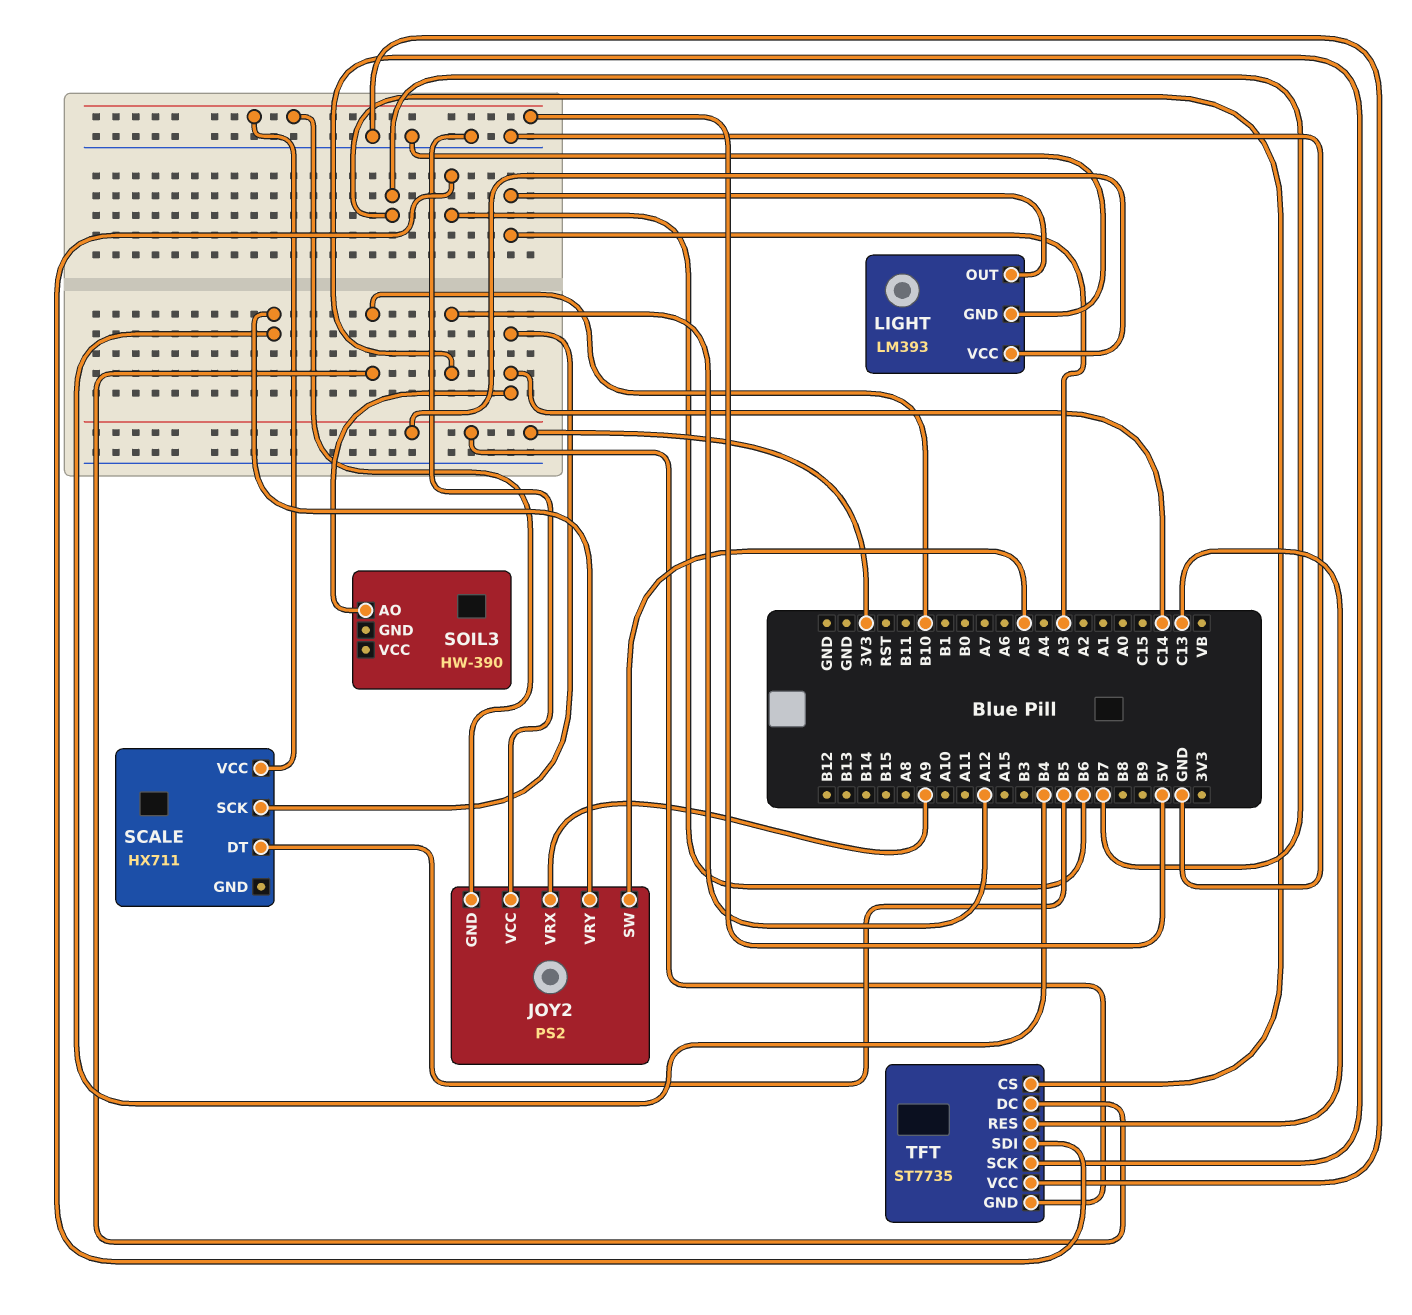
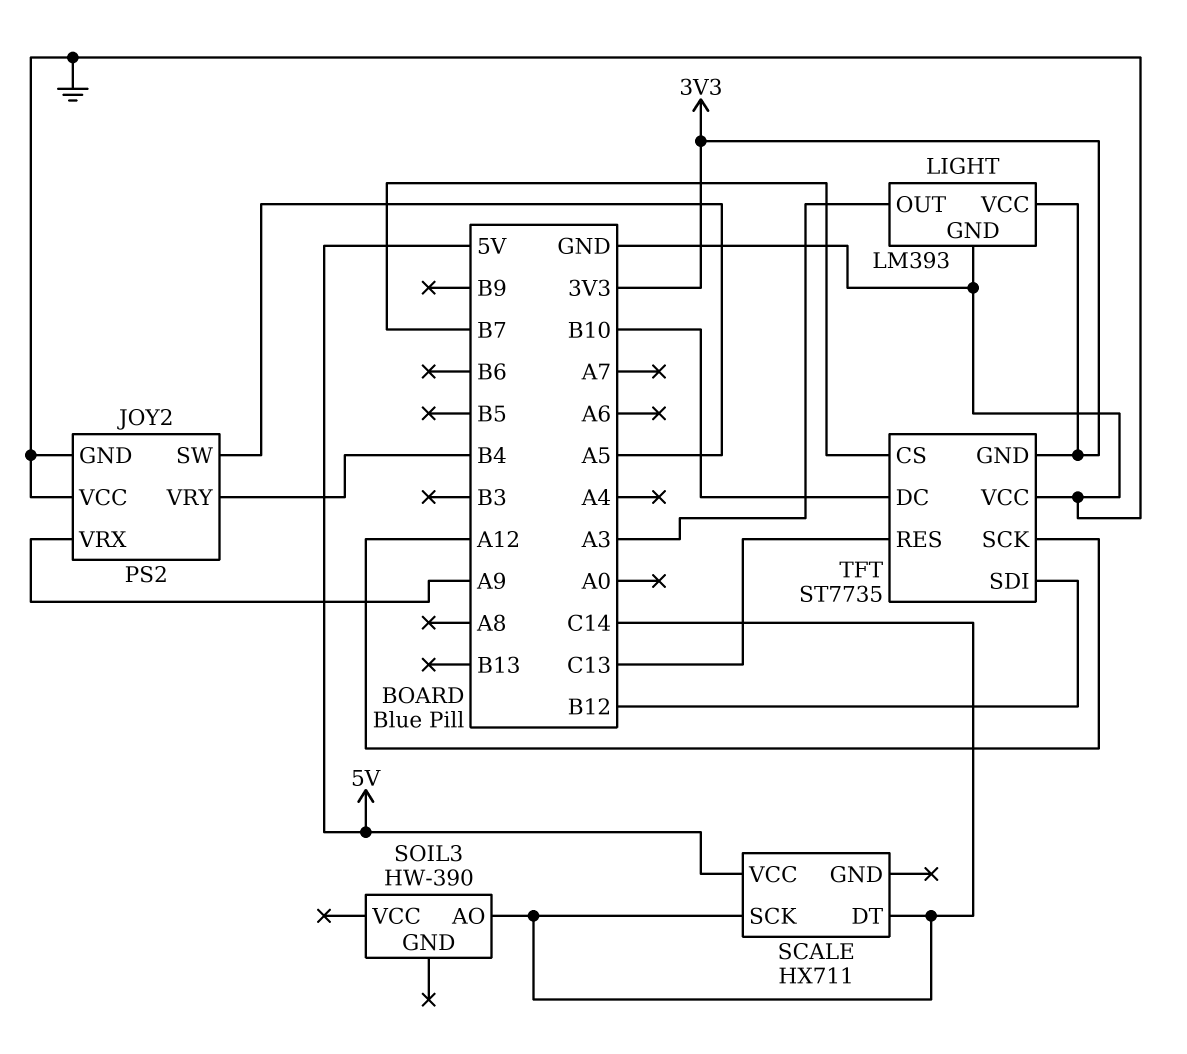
JOY2 pin GND: 5V -> GND
SCALE pin DT: B5 -> C14
TFT pin SDI: B6 -> B12

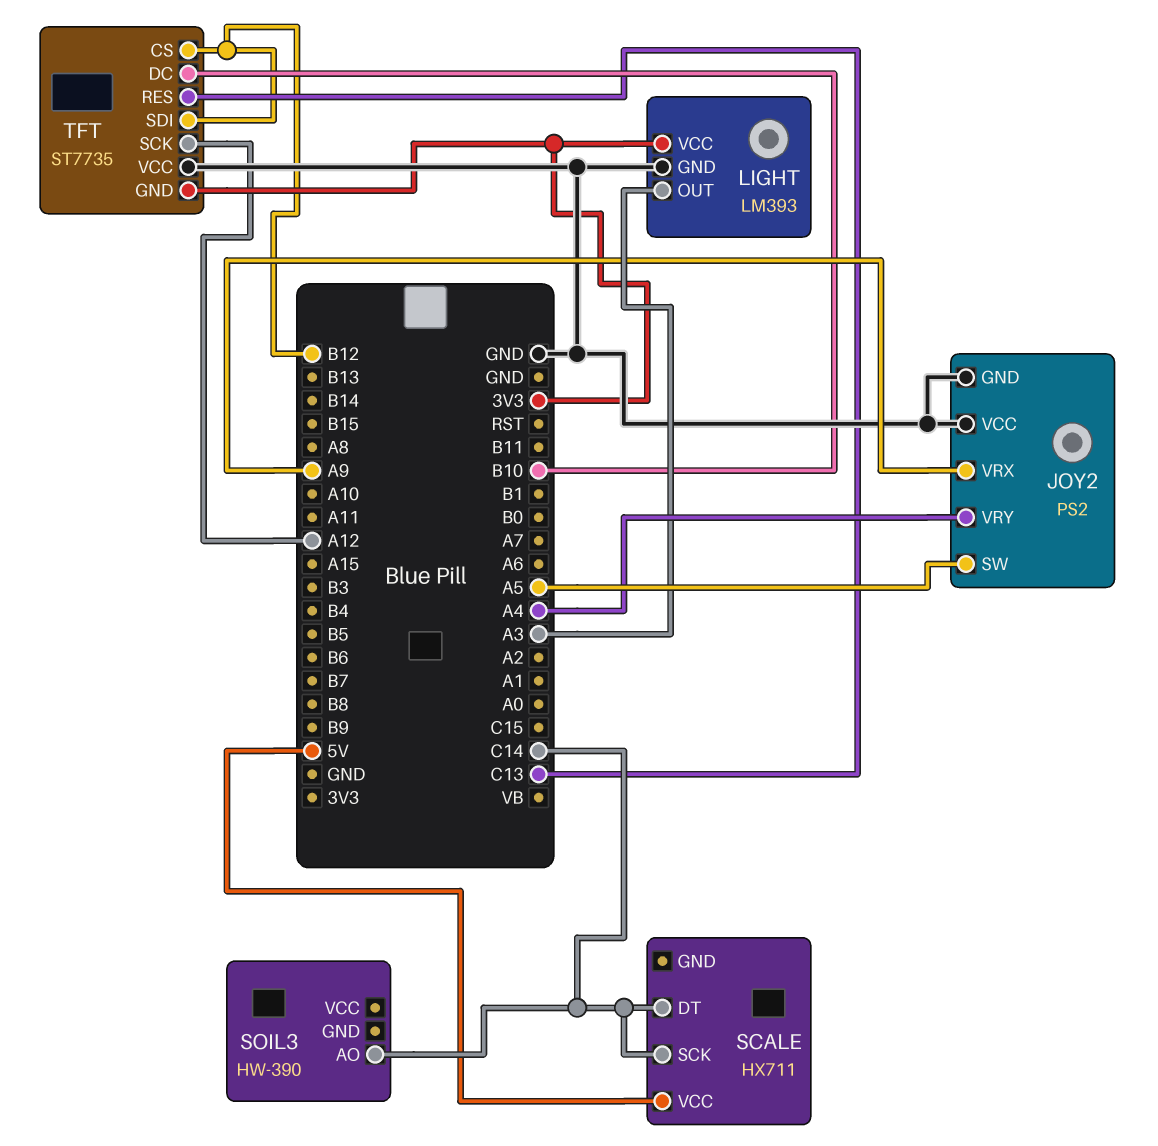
JOY2 pin VRY: B4 -> A4
TFT pin CS: B7 -> B12

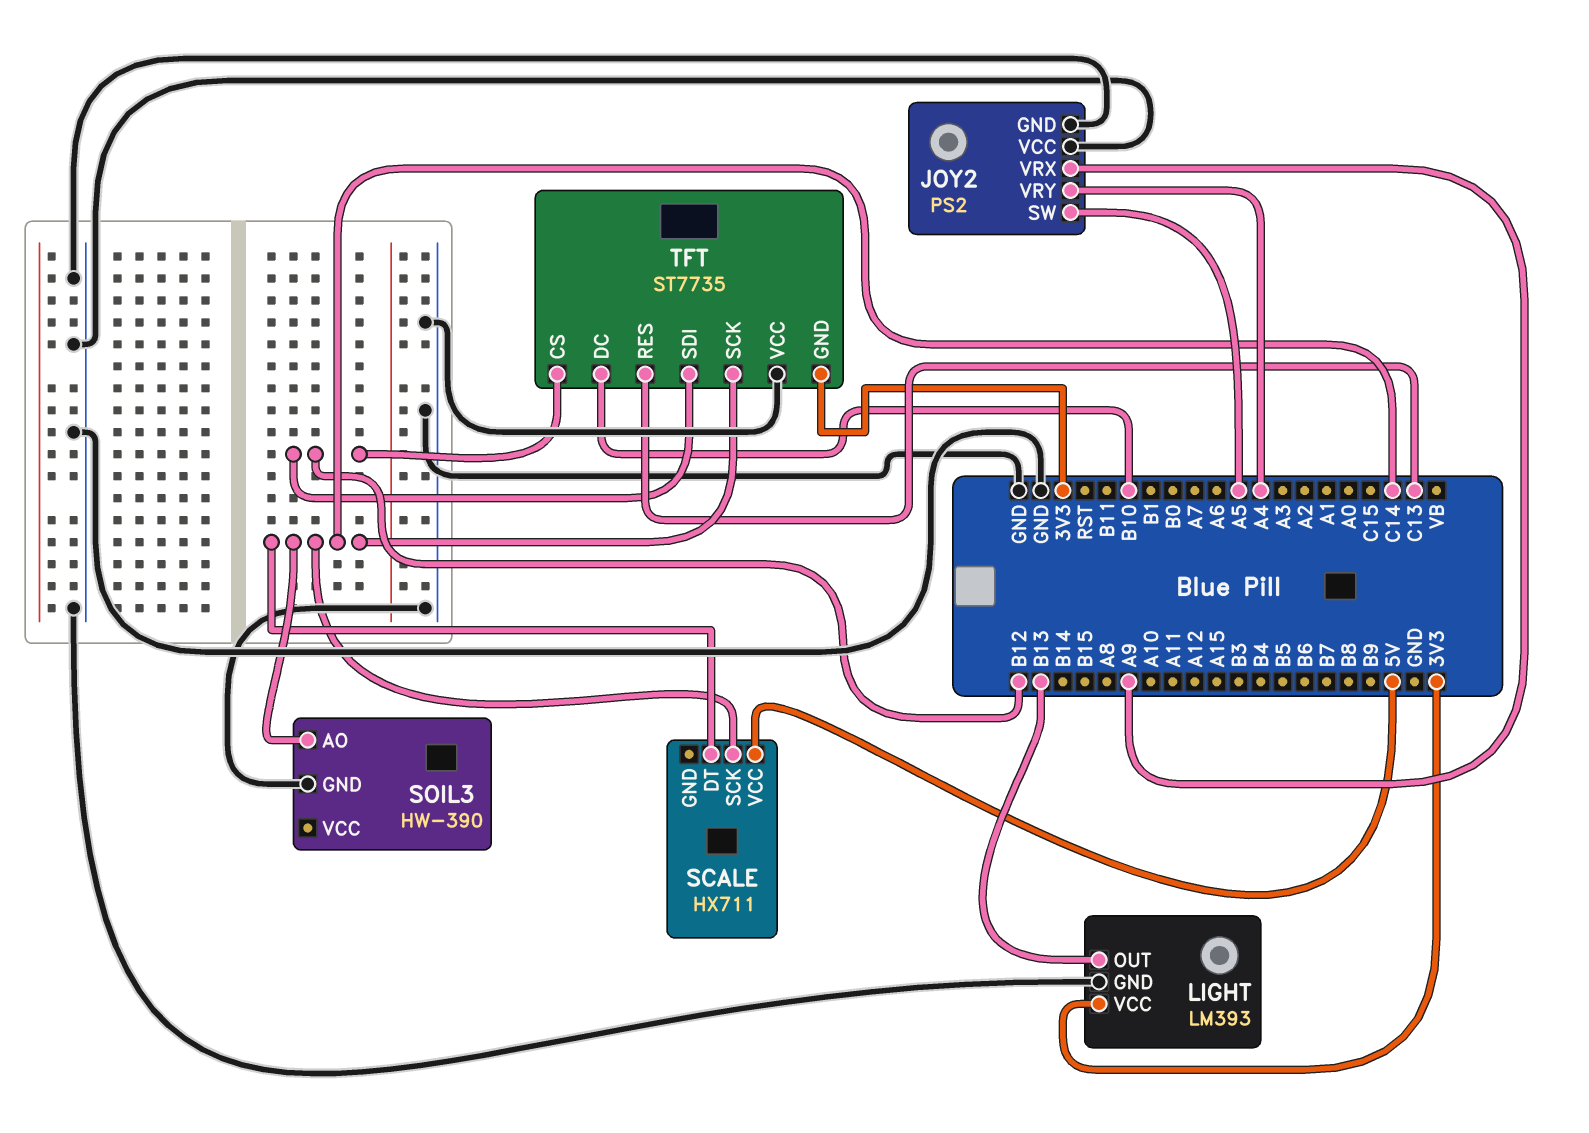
LIGHT pin OUT: A3 -> B13
SOIL3 pin GND: none -> GND
TFT pin SCK: A12 -> C14

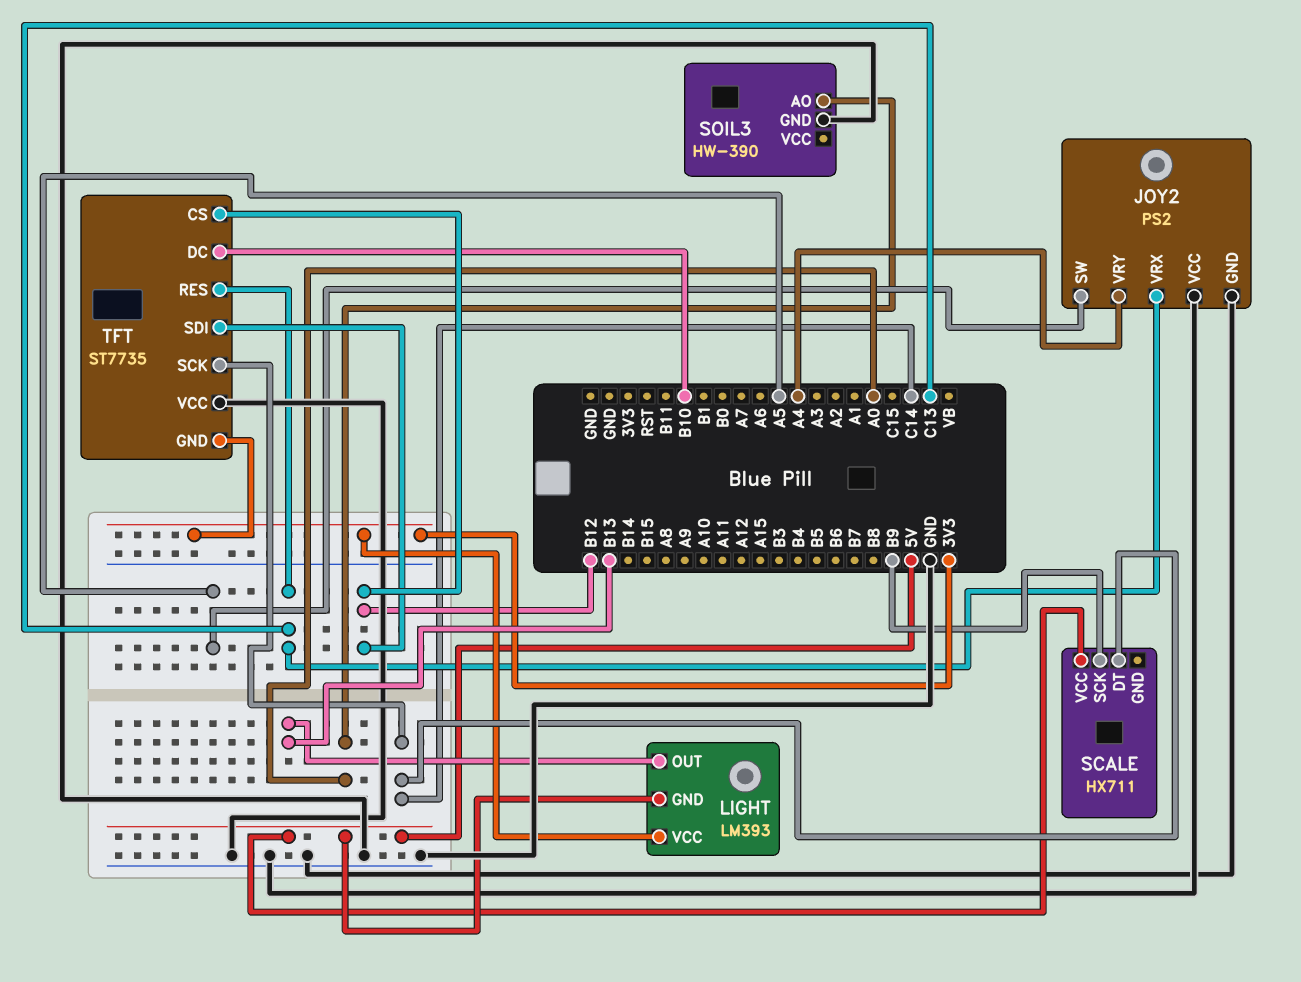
JOY2 pin VRX: A9 -> C13
LIGHT pin GND: GND -> 5V
SCALE pin SCK: C14 -> B9
SOIL3 pin AO: C14 -> A0

